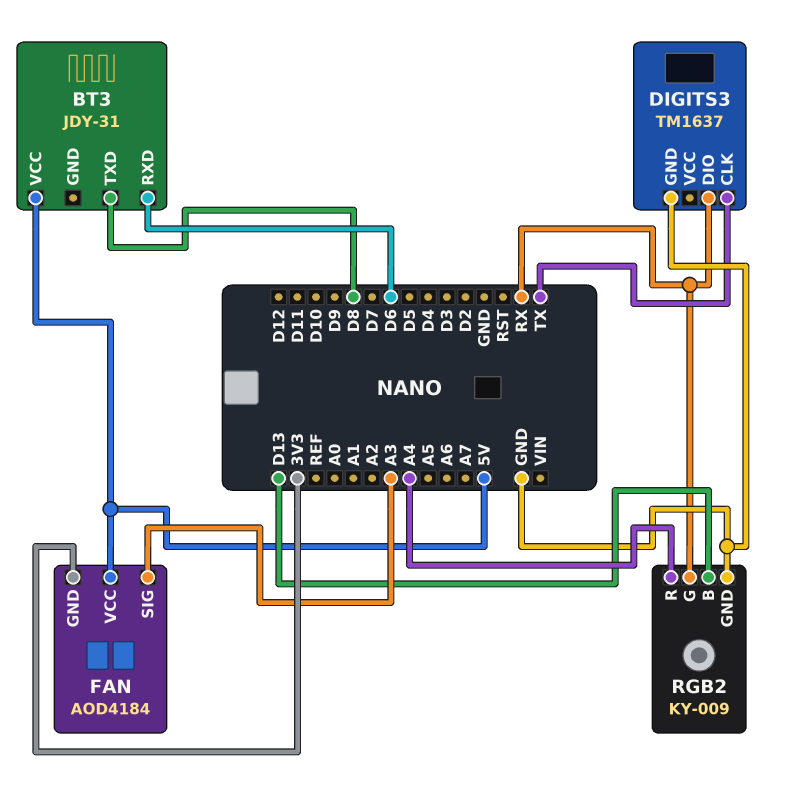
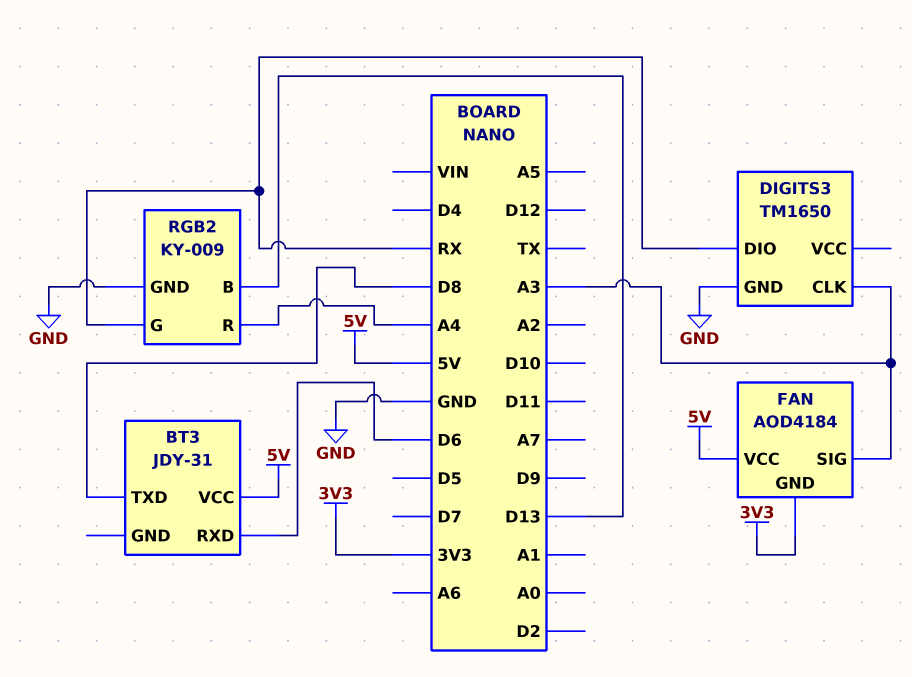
DIGITS3: TM1637 -> TM1650
DIGITS3 pin CLK: TX -> A3

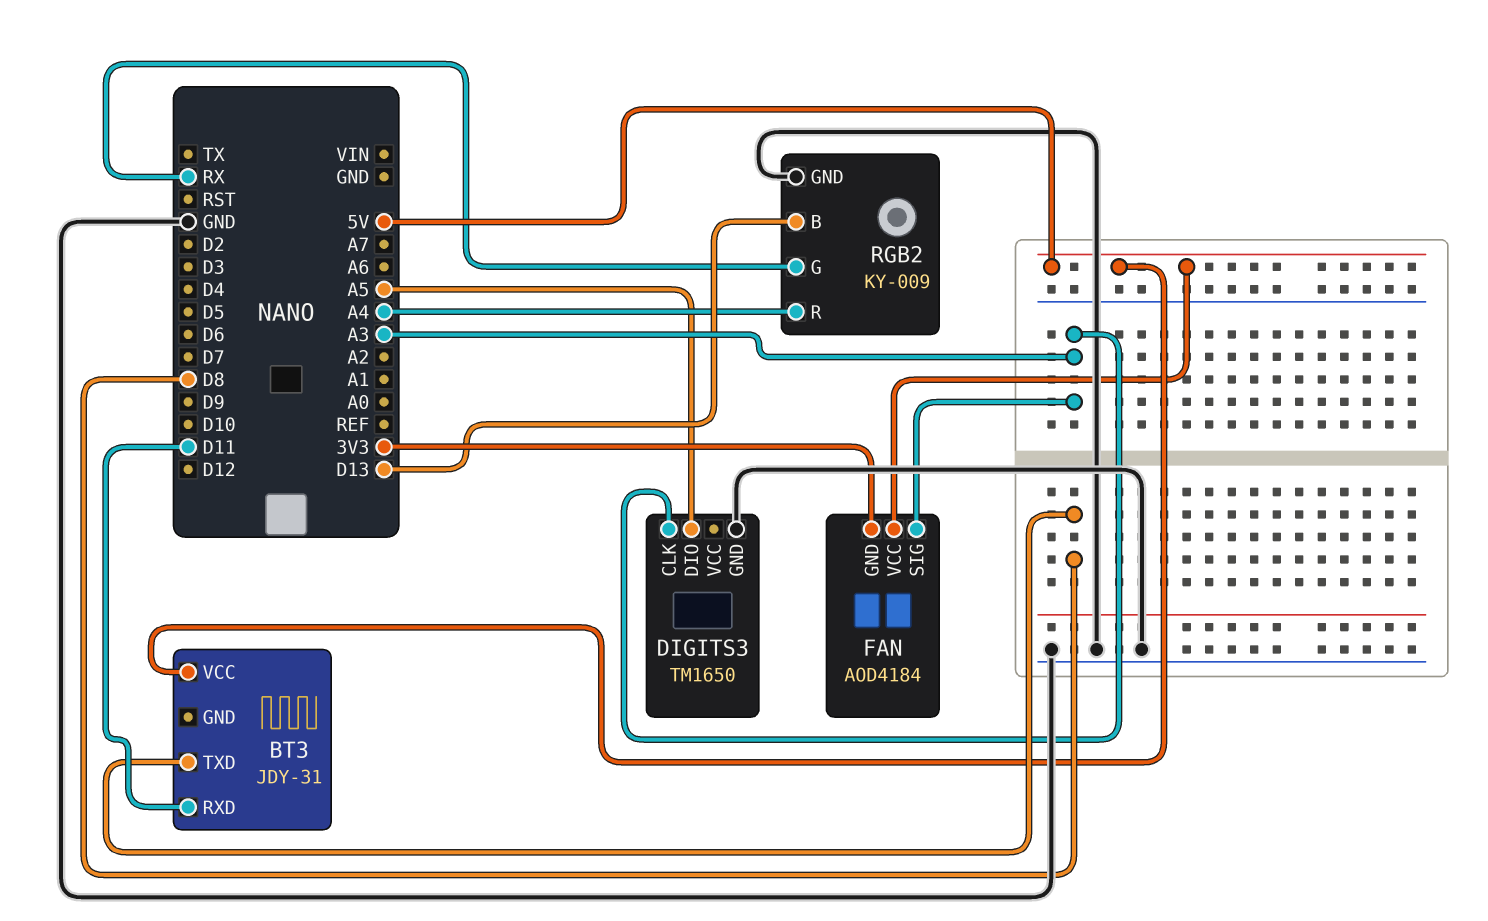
BT3 pin RXD: D6 -> D11
DIGITS3 pin DIO: RX -> A5

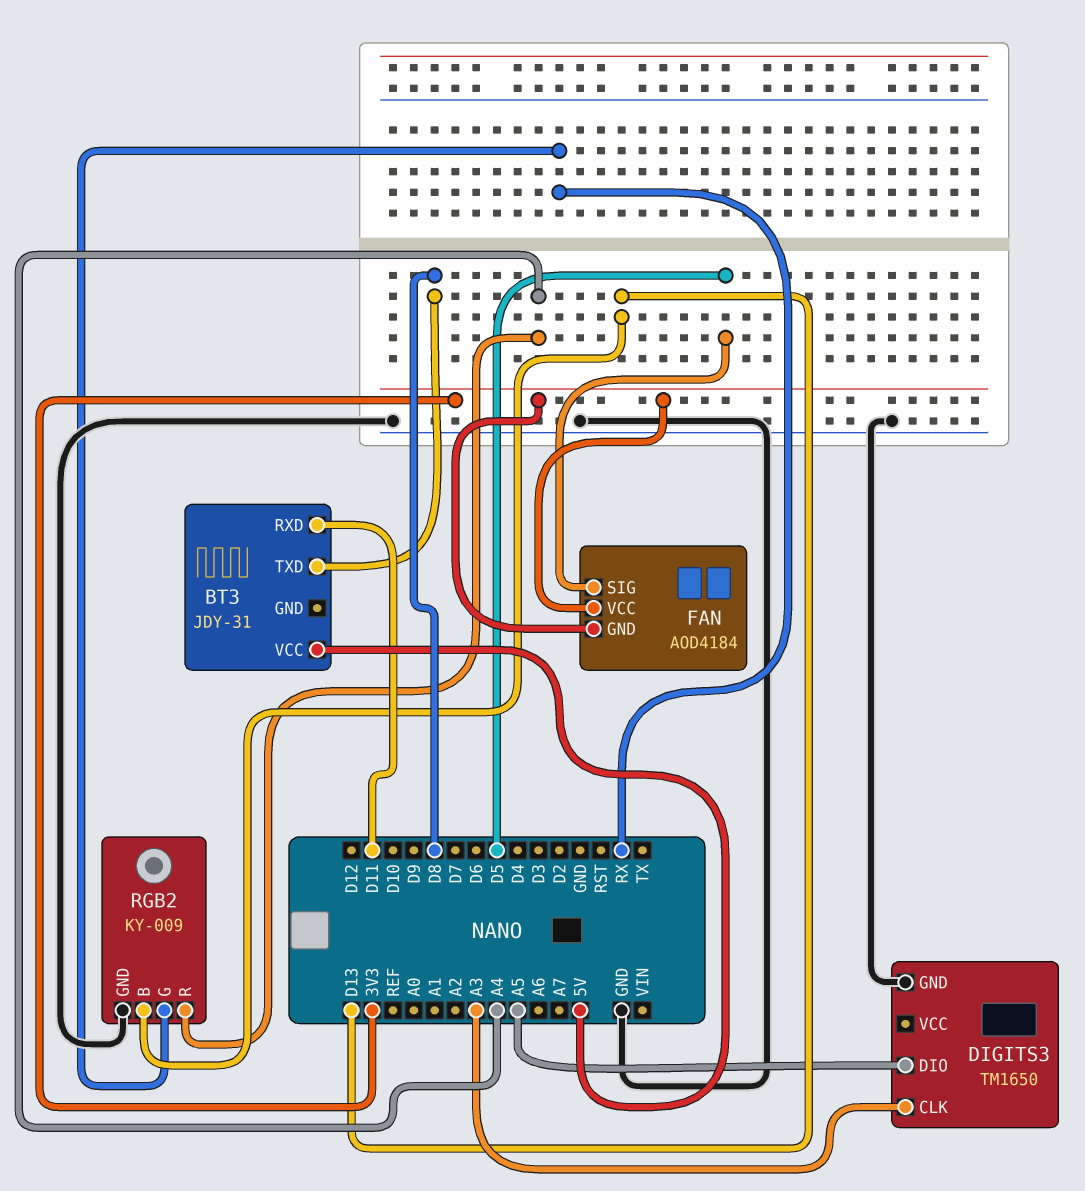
FAN pin SIG: A3 -> D5
FAN pin VCC: 5V -> 3V3

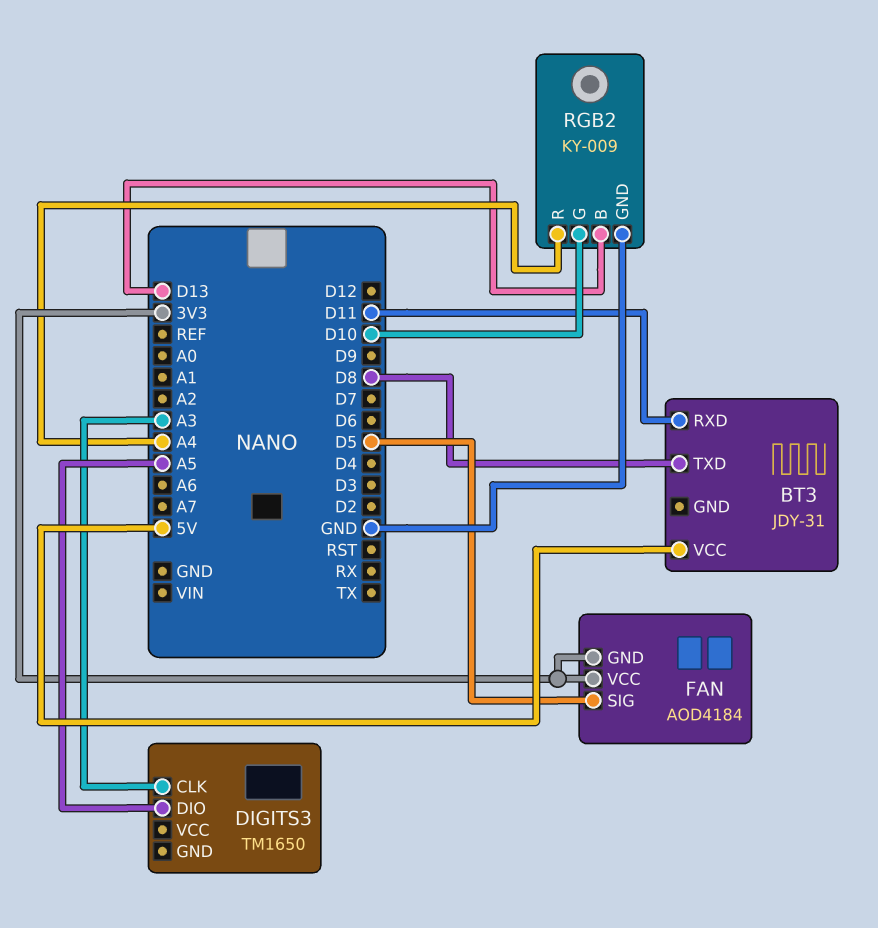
DIGITS3 pin GND: GND -> none
RGB2 pin G: RX -> D10

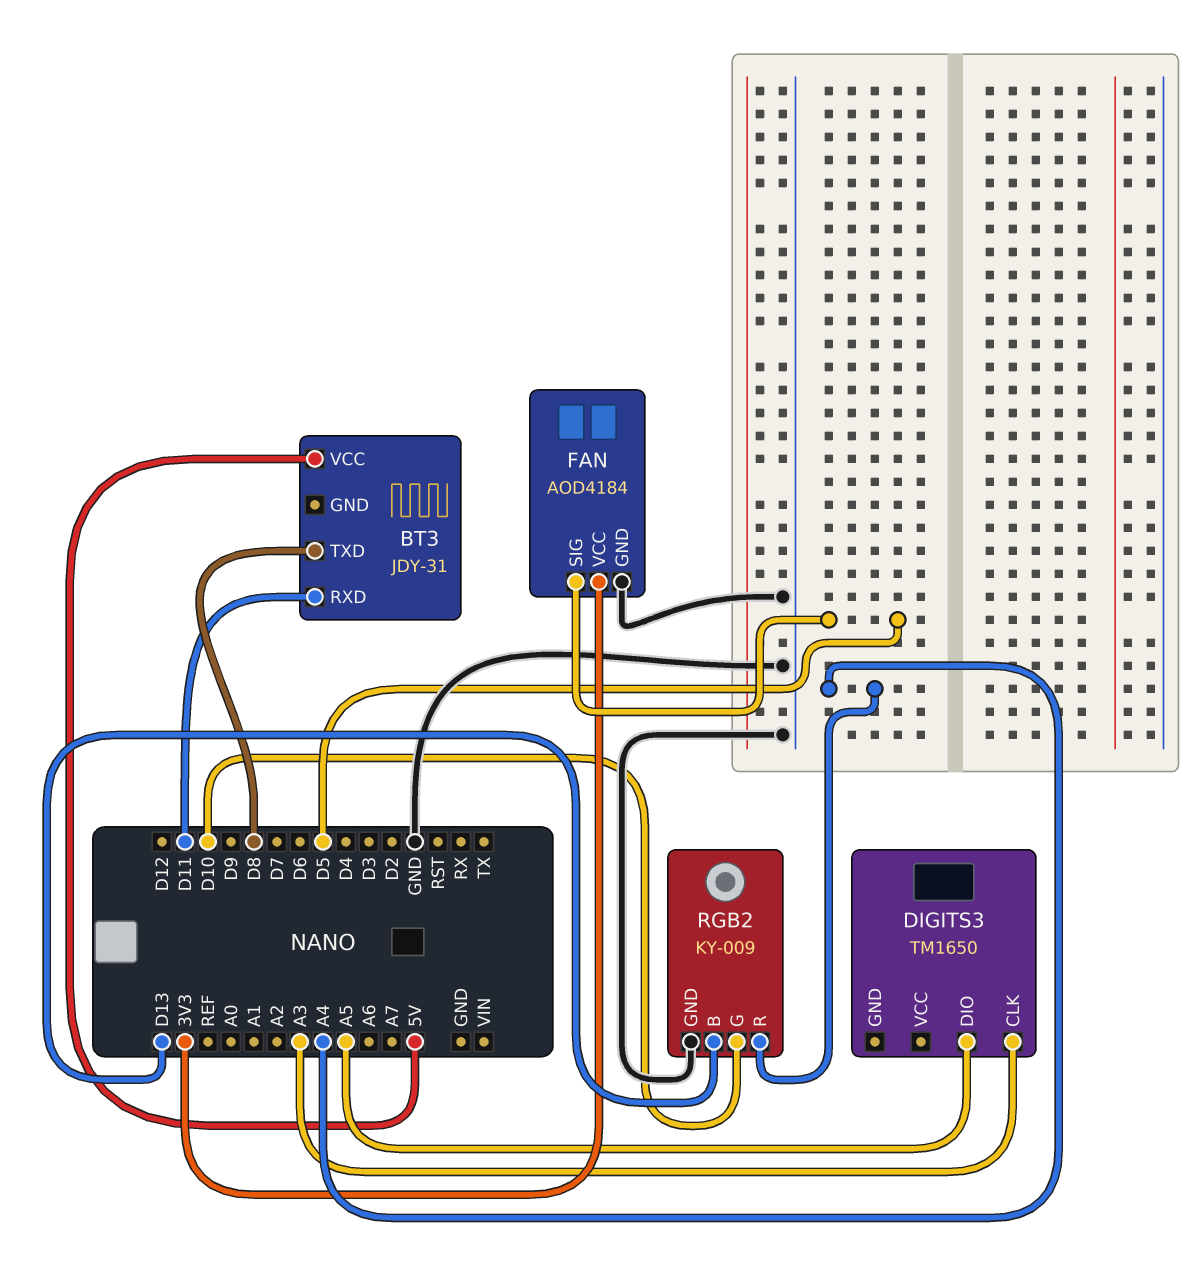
FAN pin GND: 3V3 -> GND

